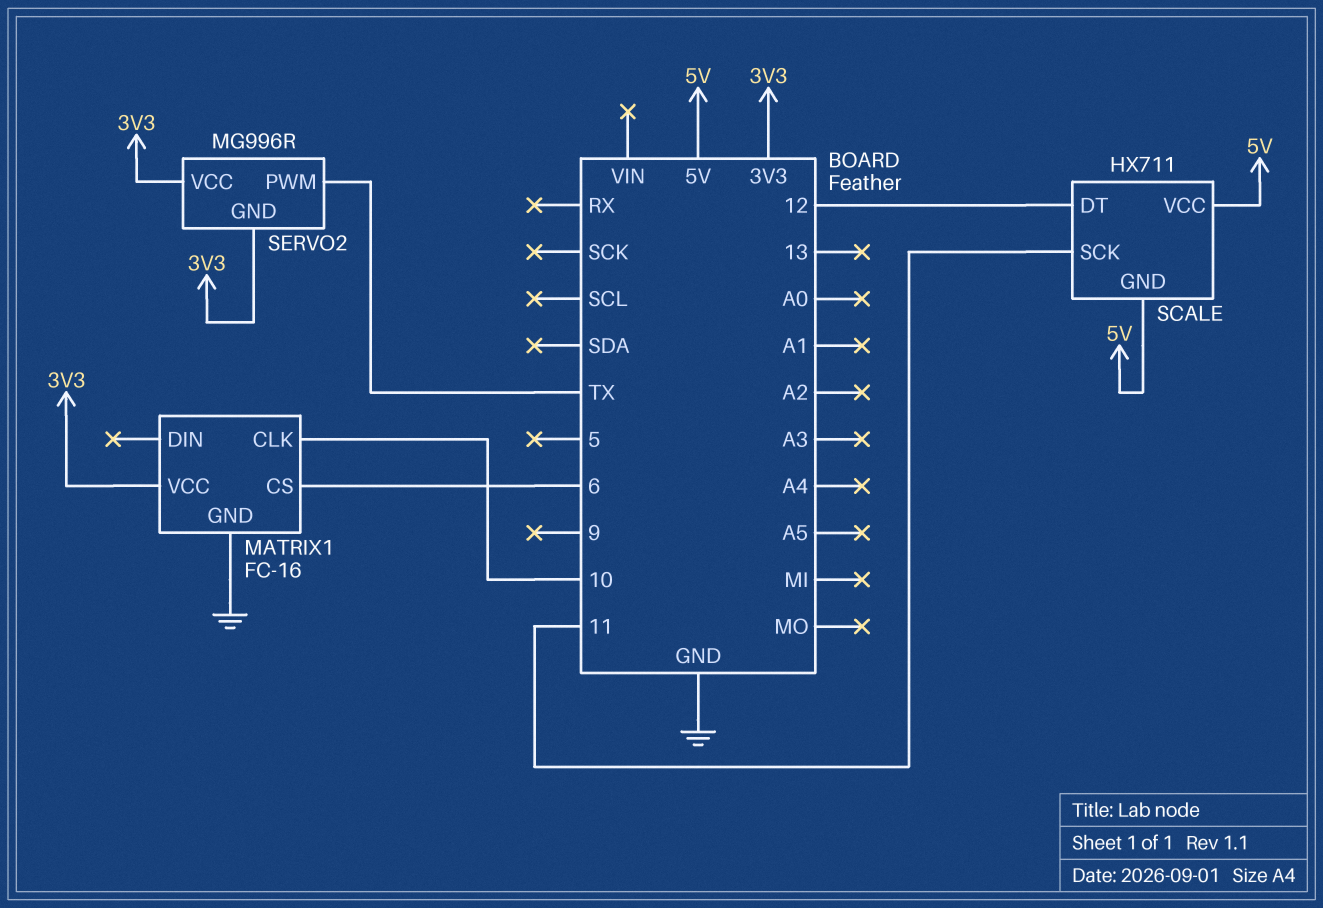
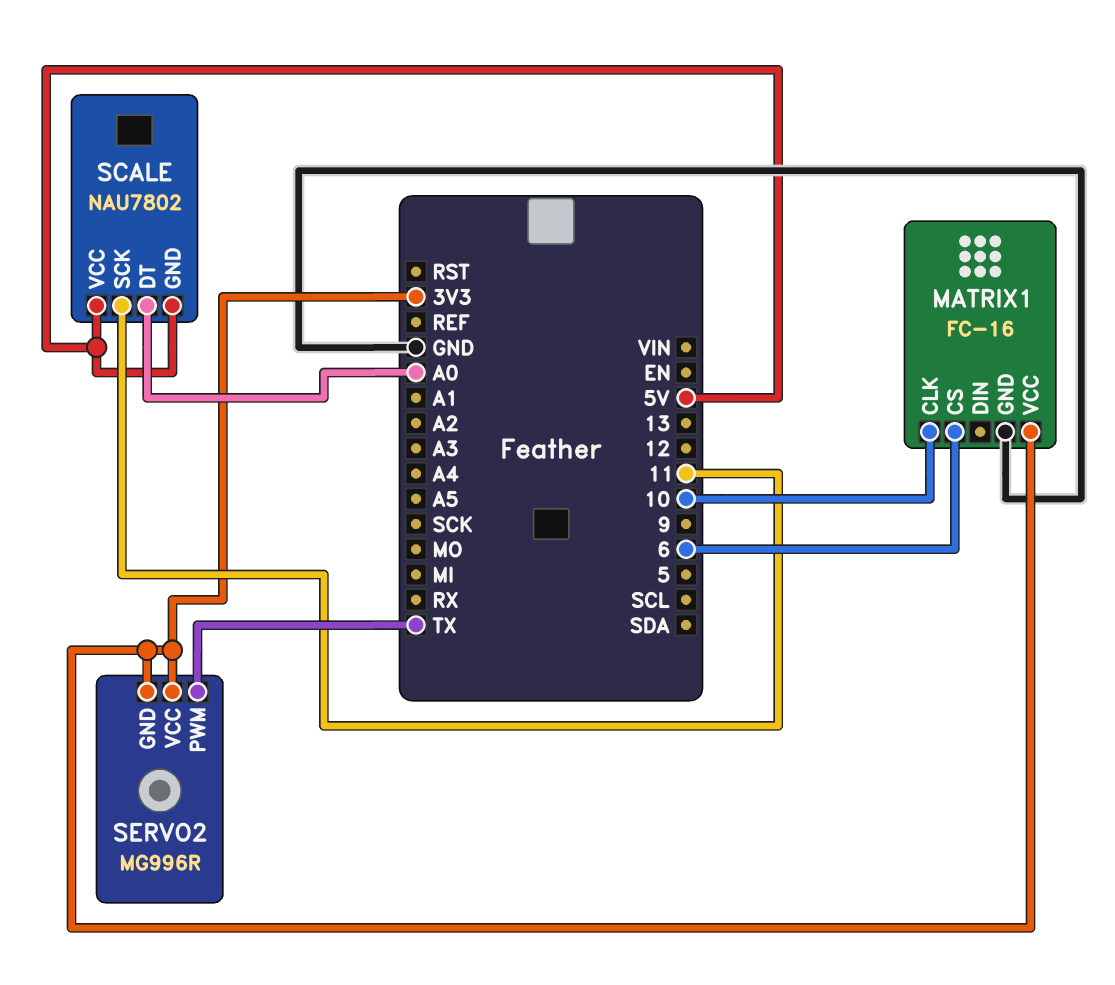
SCALE: HX711 -> NAU7802
SCALE pin DT: 12 -> A0

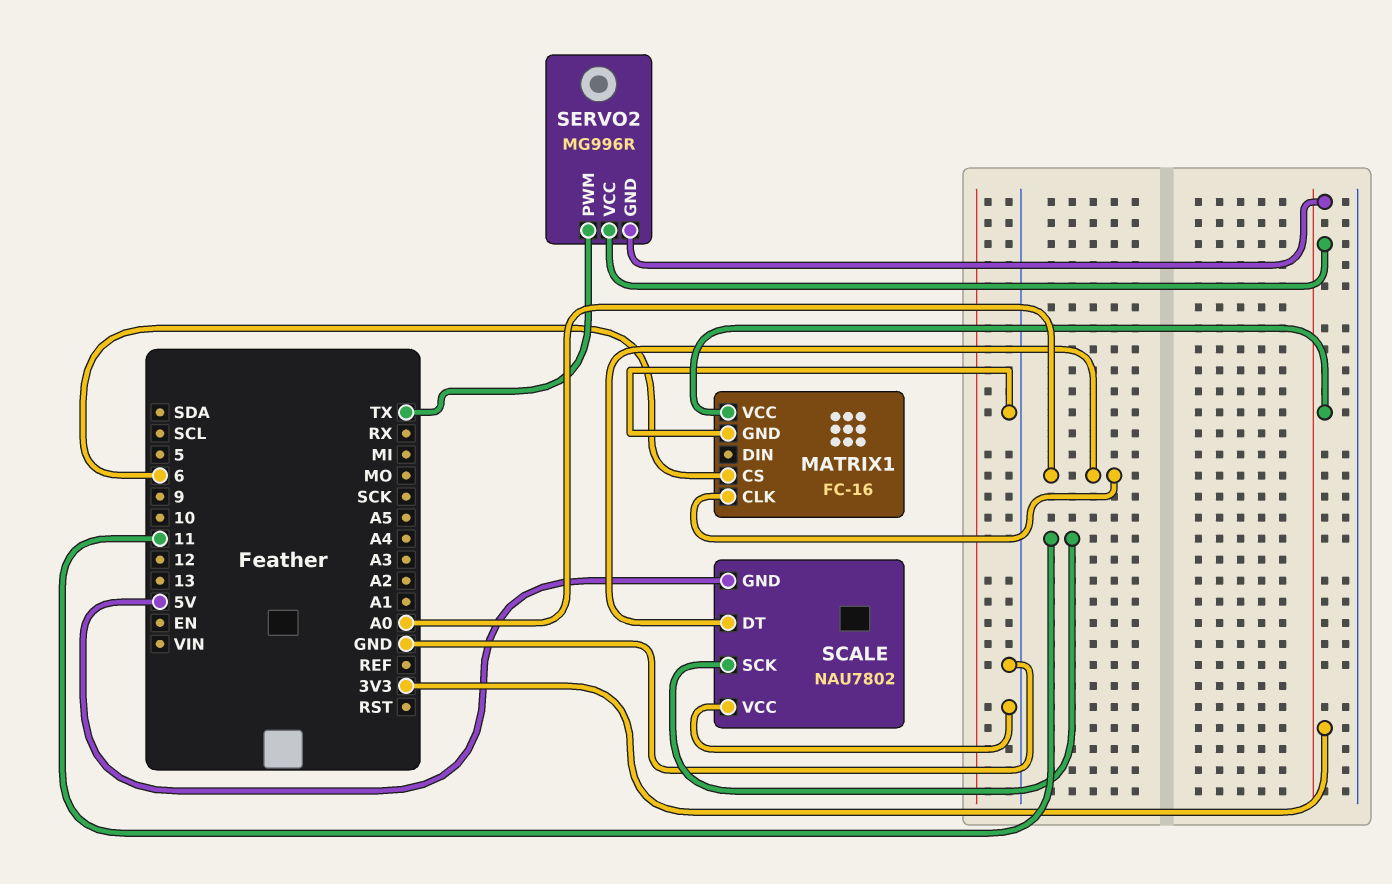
MATRIX1 pin CLK: 10 -> A0
SCALE pin VCC: 5V -> GND

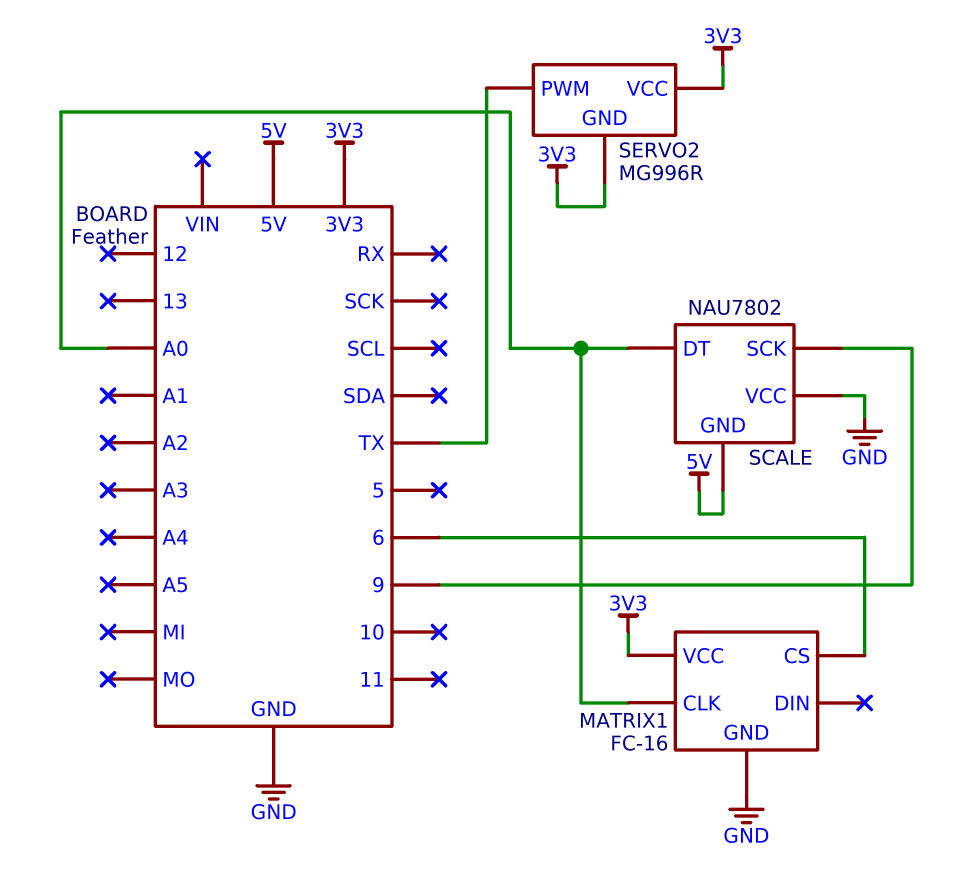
SCALE pin SCK: 11 -> 9

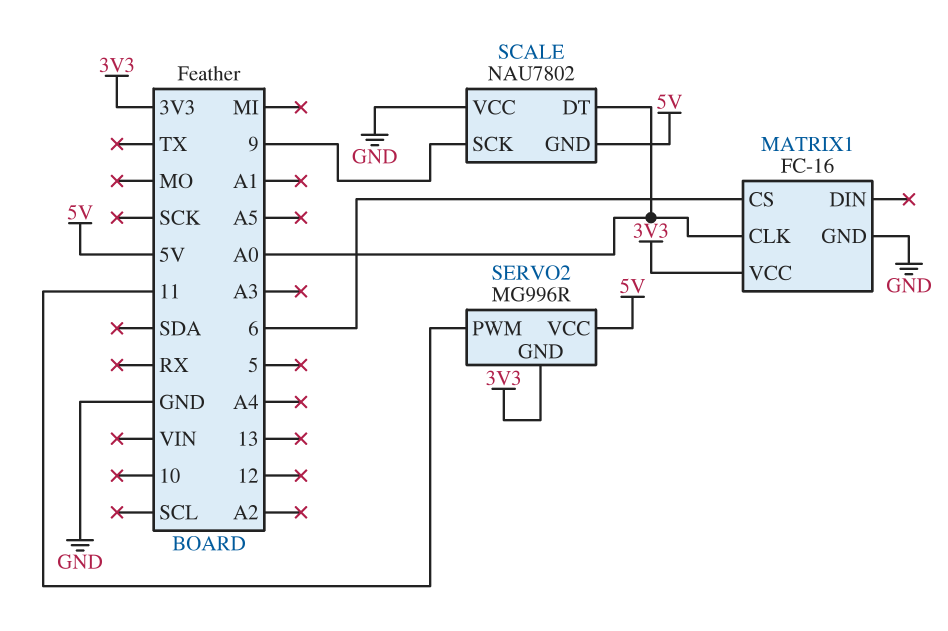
SERVO2 pin PWM: TX -> 11
SERVO2 pin VCC: 3V3 -> 5V

